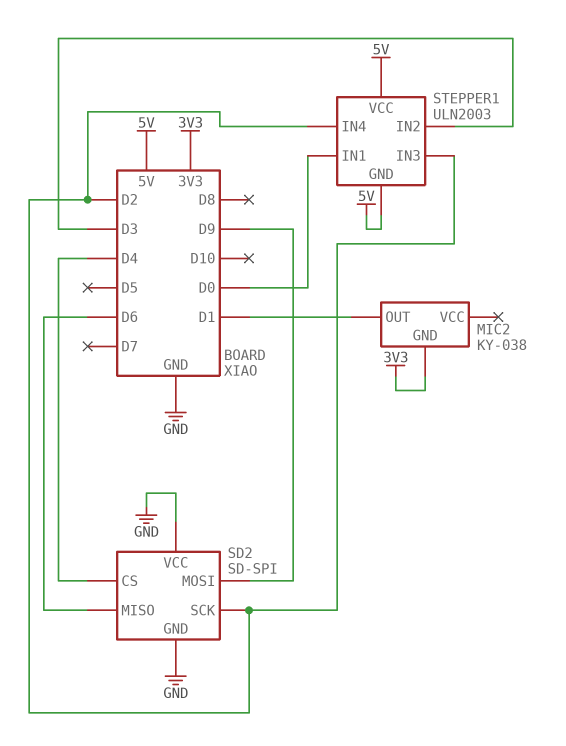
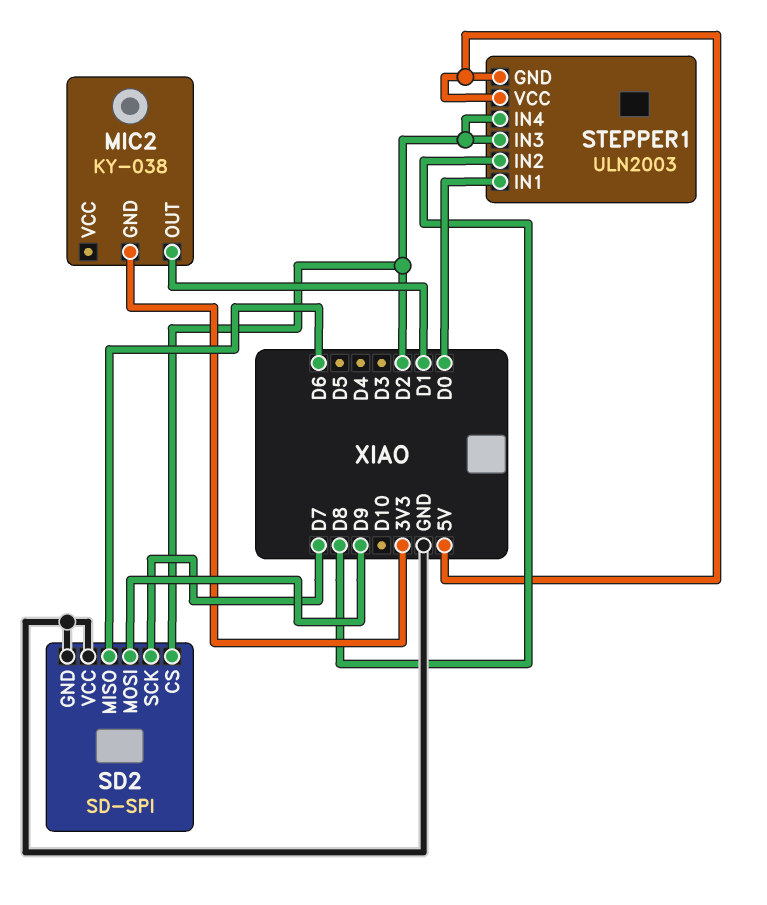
SD2 pin CS: D4 -> D2
SD2 pin SCK: D2 -> D7
STEPPER1 pin IN2: D3 -> D8

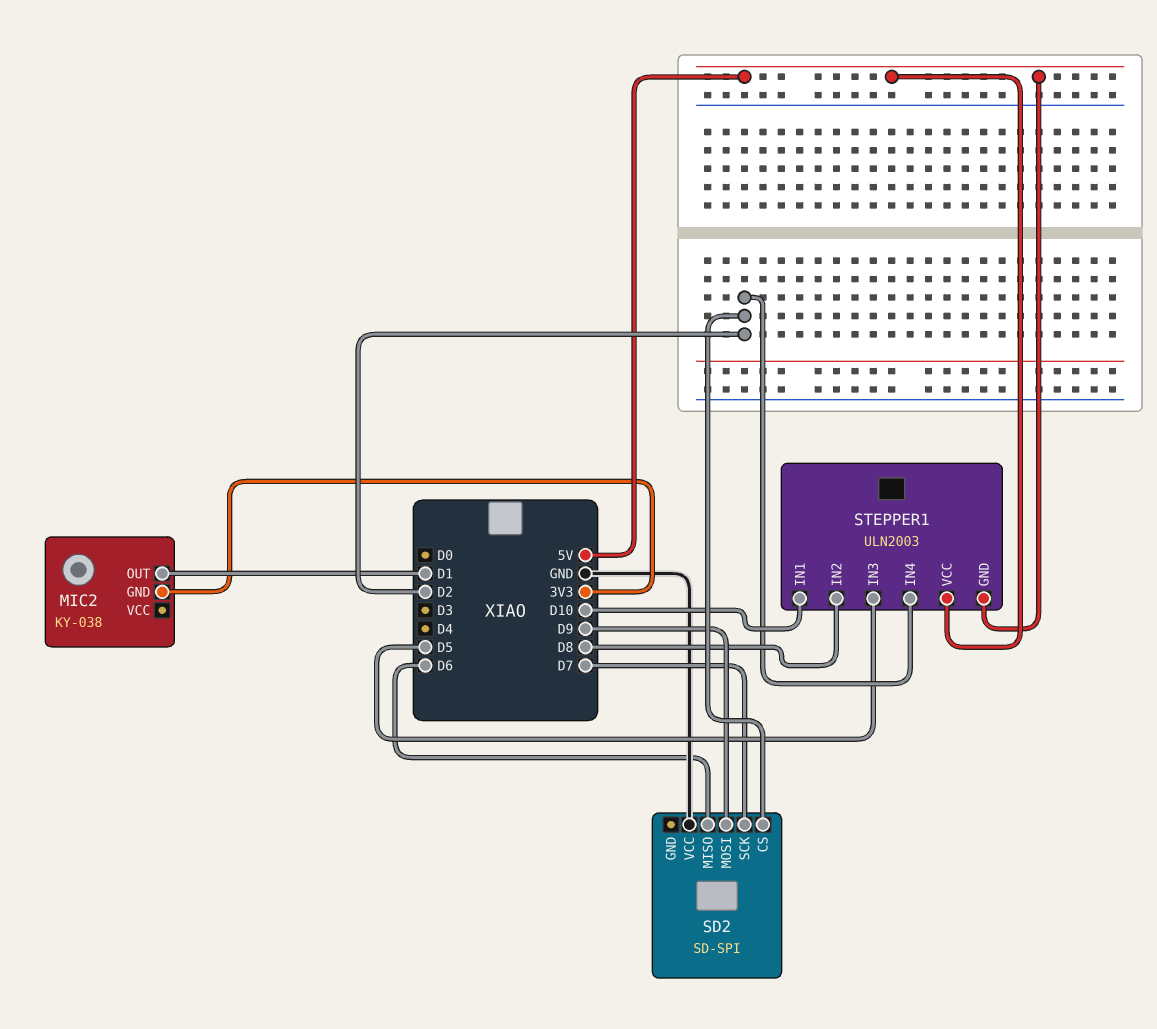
SD2 pin GND: GND -> none
STEPPER1 pin IN1: D0 -> D10
STEPPER1 pin IN3: D2 -> D5

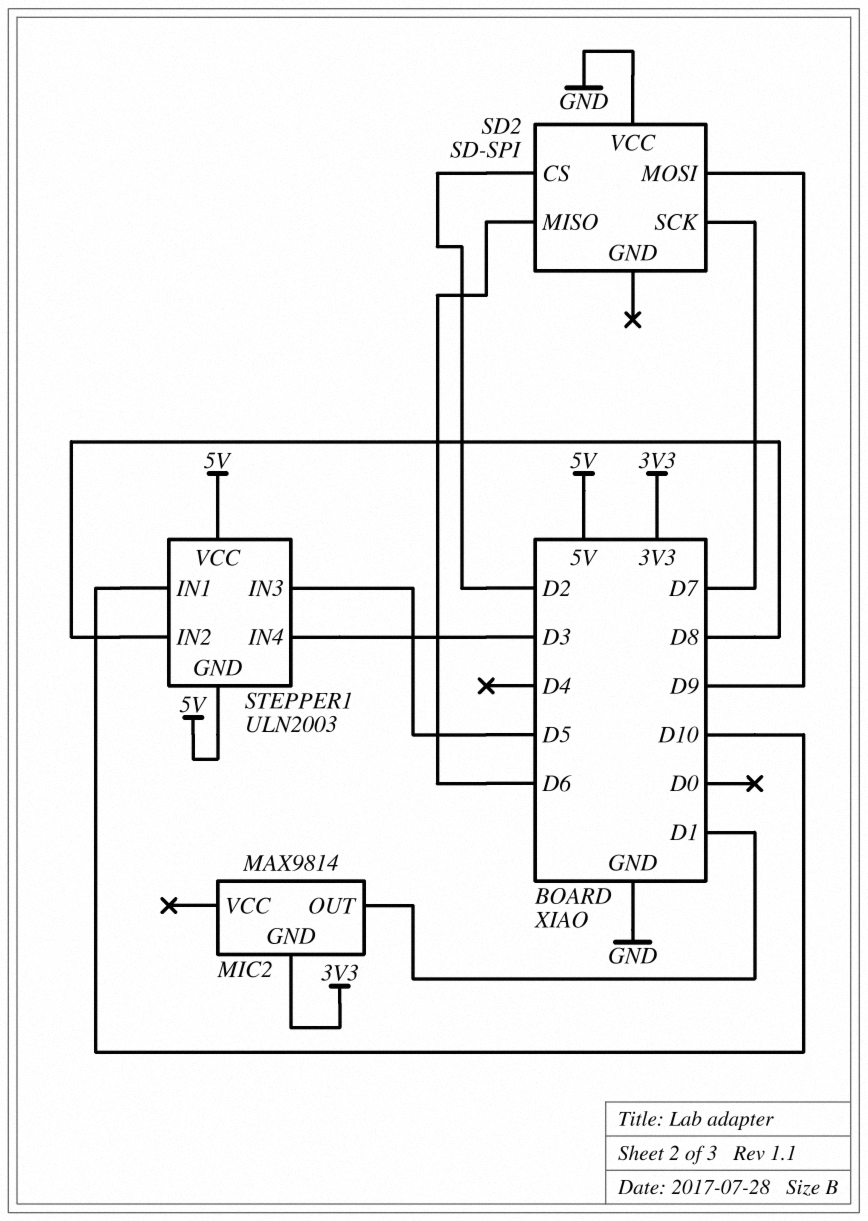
MIC2: KY-038 -> MAX9814
STEPPER1 pin IN4: D2 -> D3

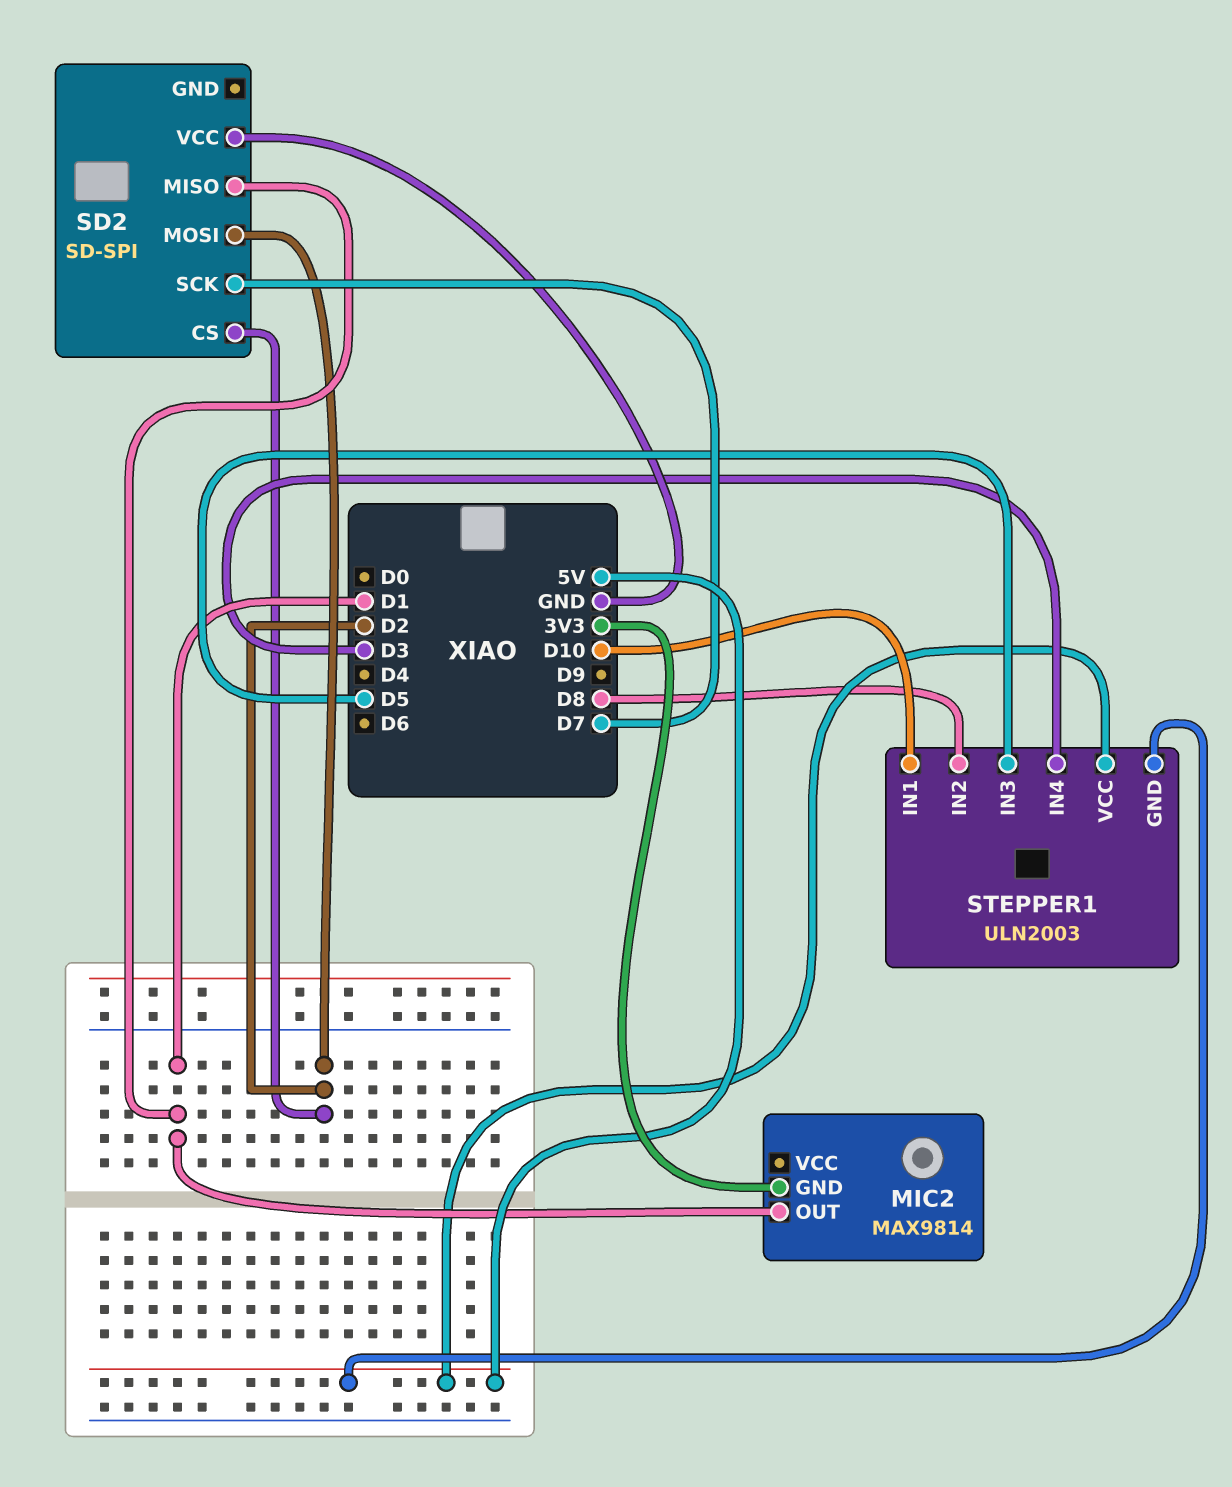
SD2 pin MISO: D6 -> D1
SD2 pin MOSI: D9 -> D2

